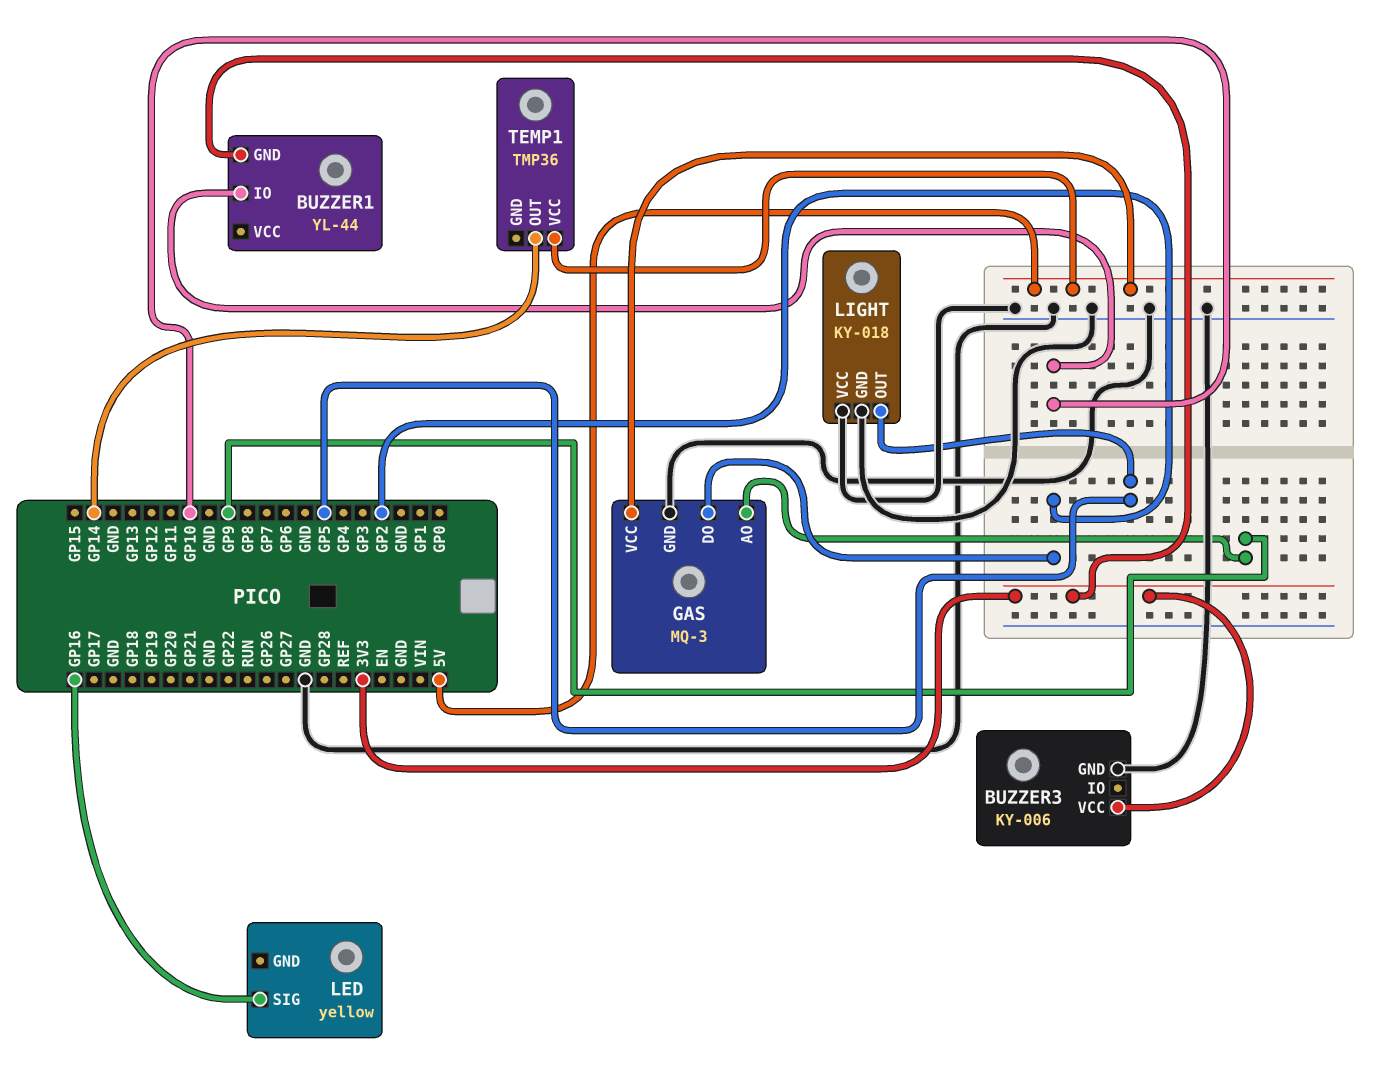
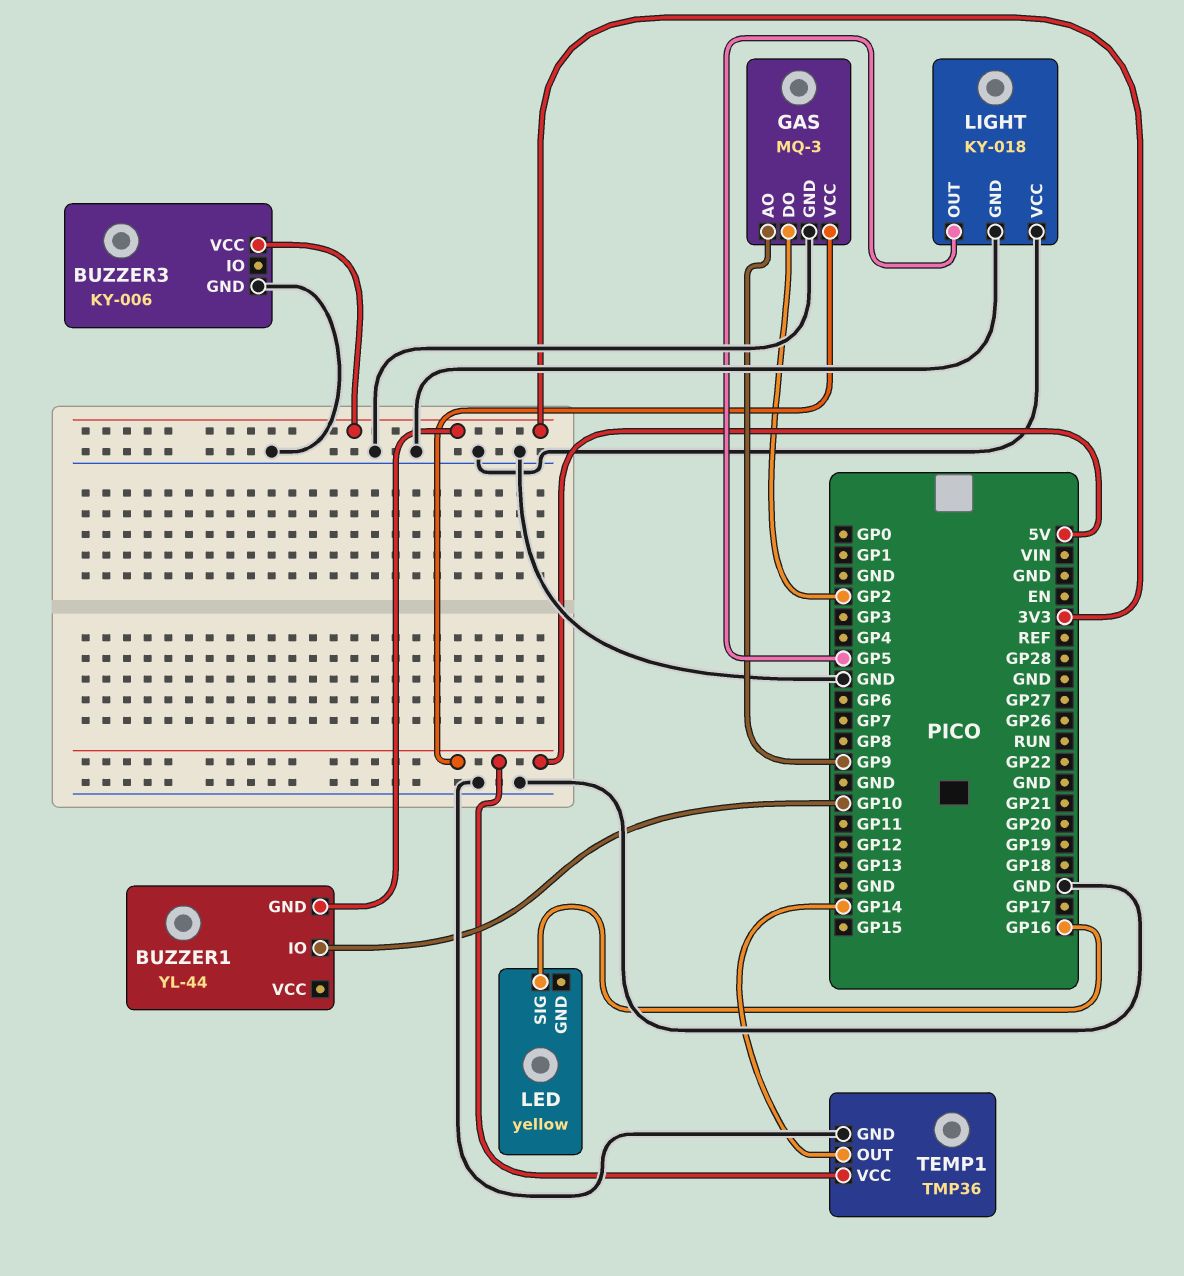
TEMP1 pin GND: none -> GND

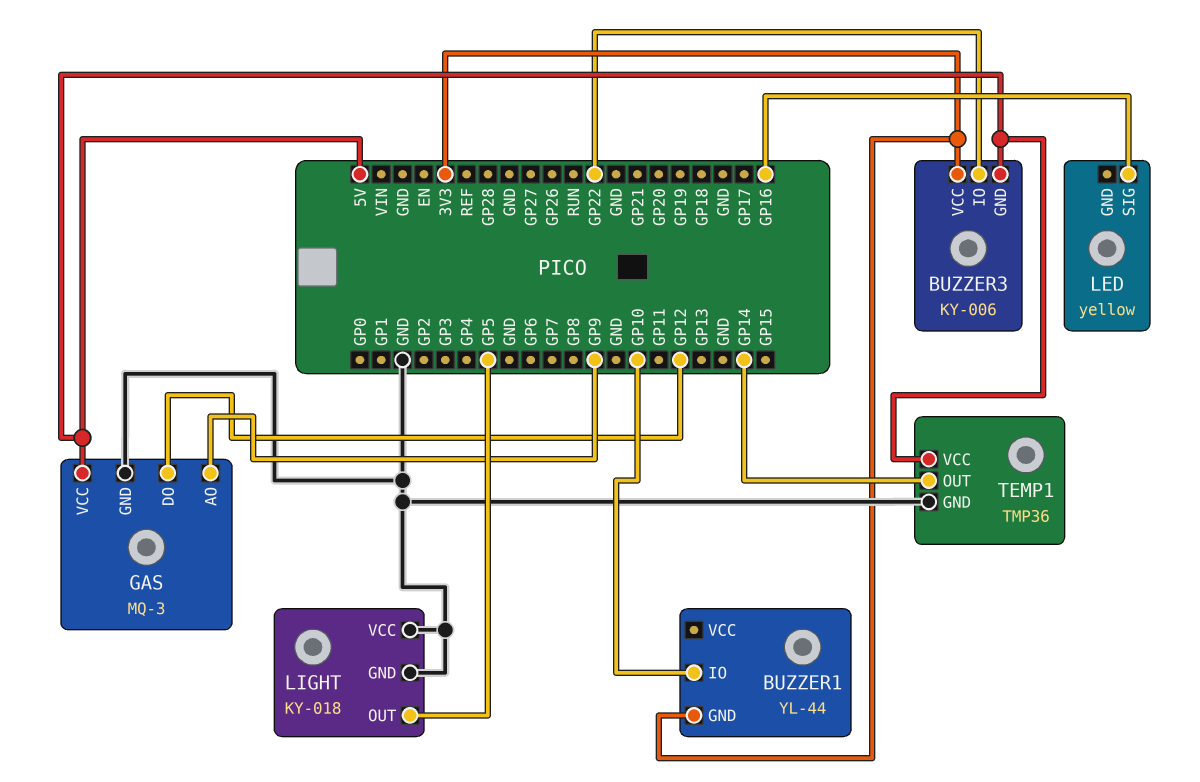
BUZZER3 pin GND: GND -> 5V
BUZZER3 pin IO: none -> GP22
GAS pin DO: GP2 -> GP12

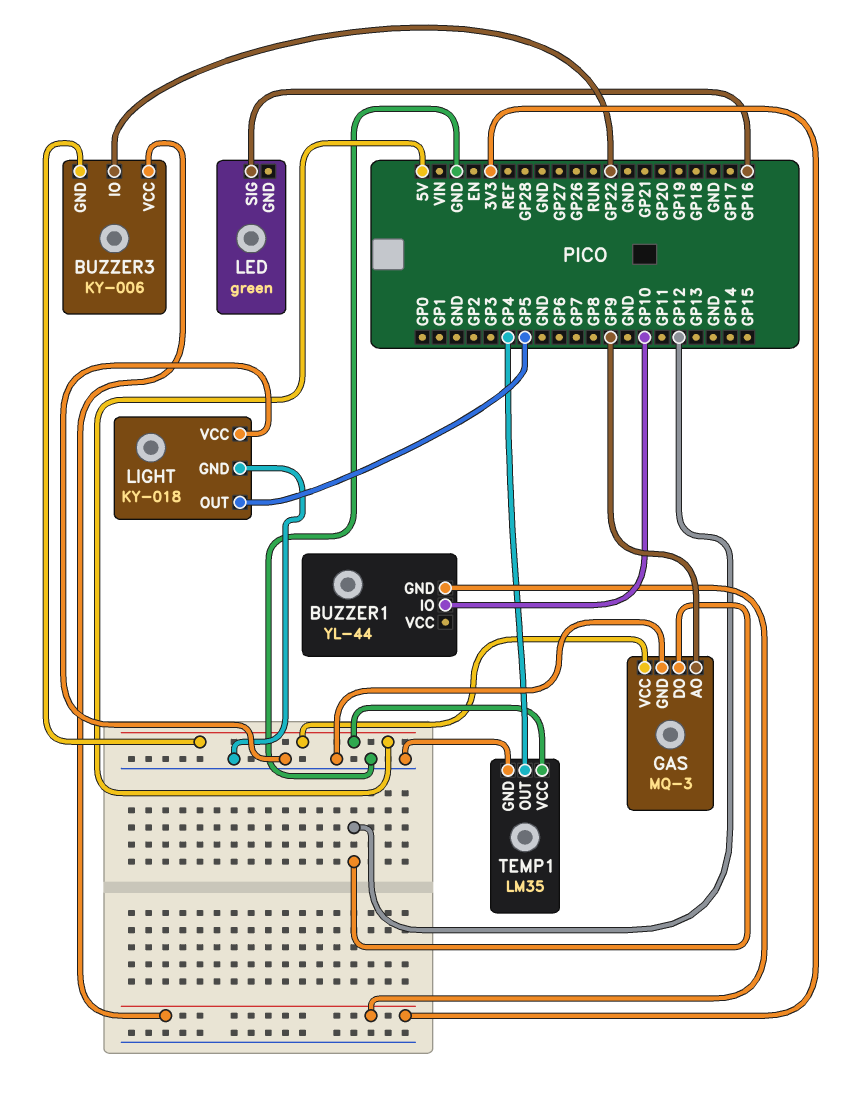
LED: yellow -> green
TEMP1: TMP36 -> LM35
TEMP1 pin OUT: GP14 -> GP4

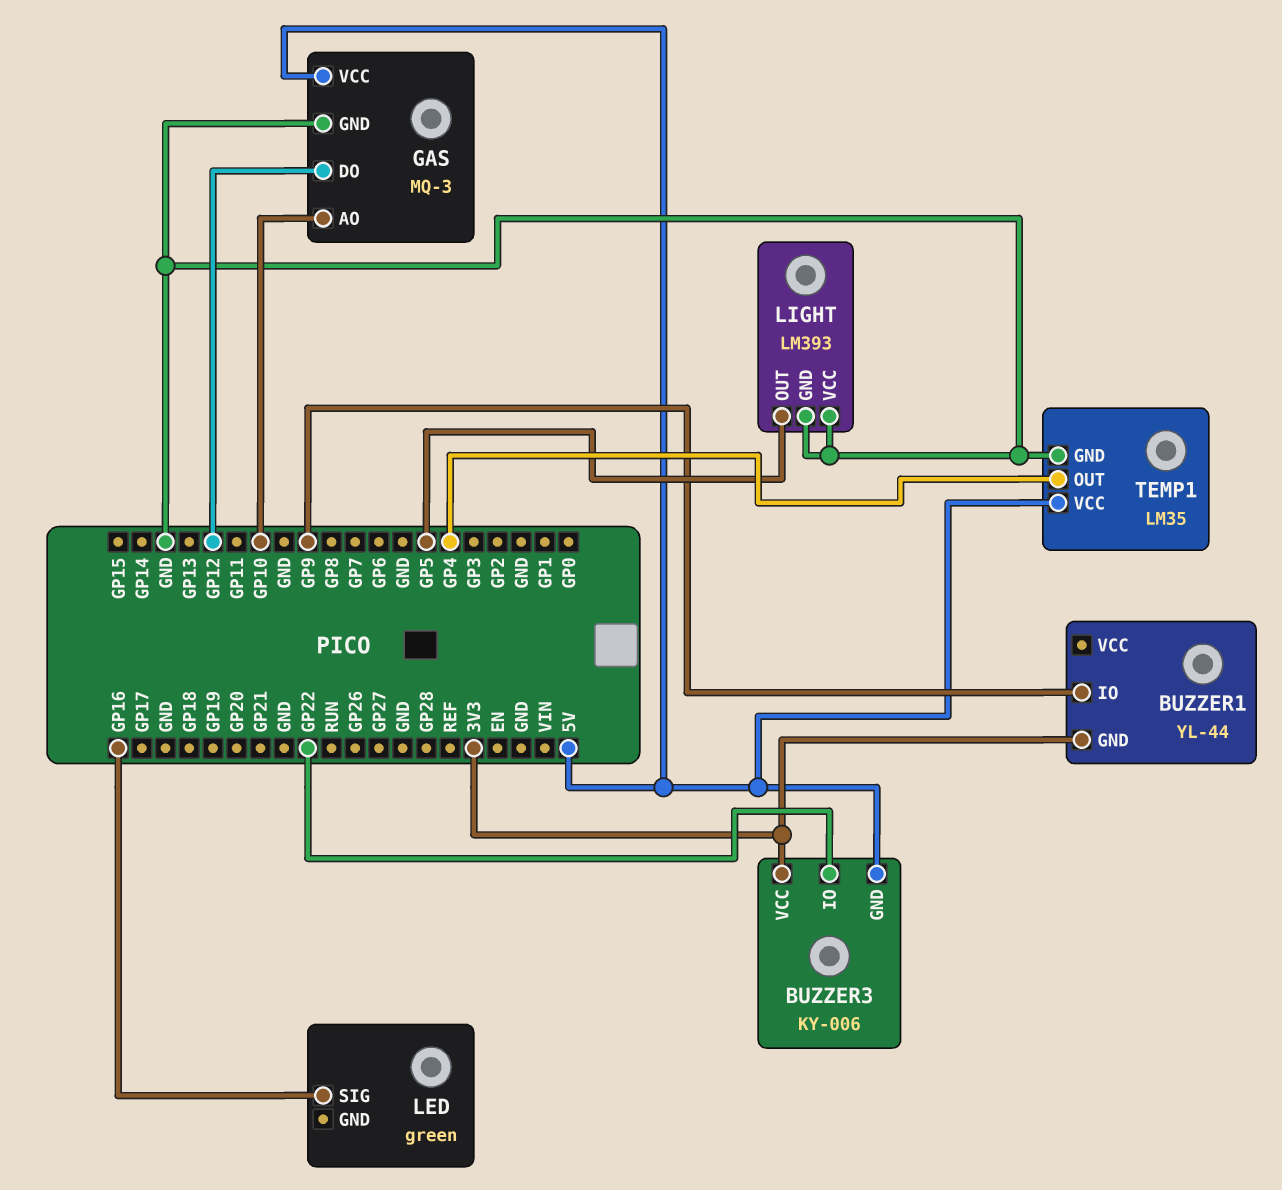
BUZZER1 pin IO: GP10 -> GP9
GAS pin AO: GP9 -> GP10
LIGHT: KY-018 -> LM393

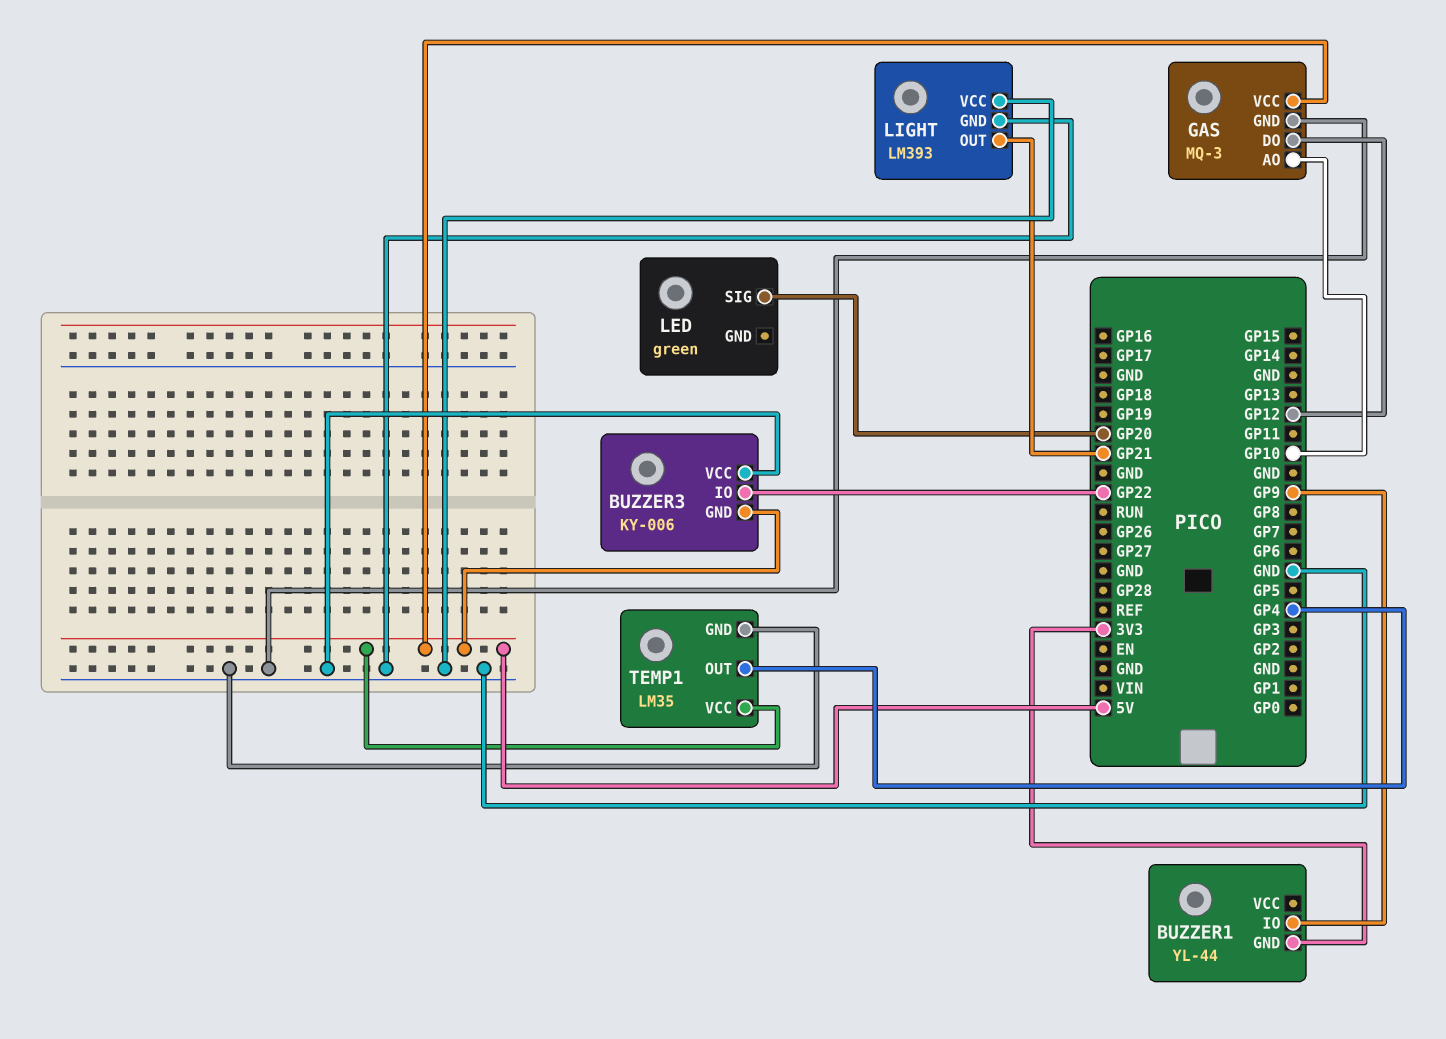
BUZZER3 pin VCC: 3V3 -> GND
LED pin SIG: GP16 -> GP20
LIGHT pin OUT: GP5 -> GP21

